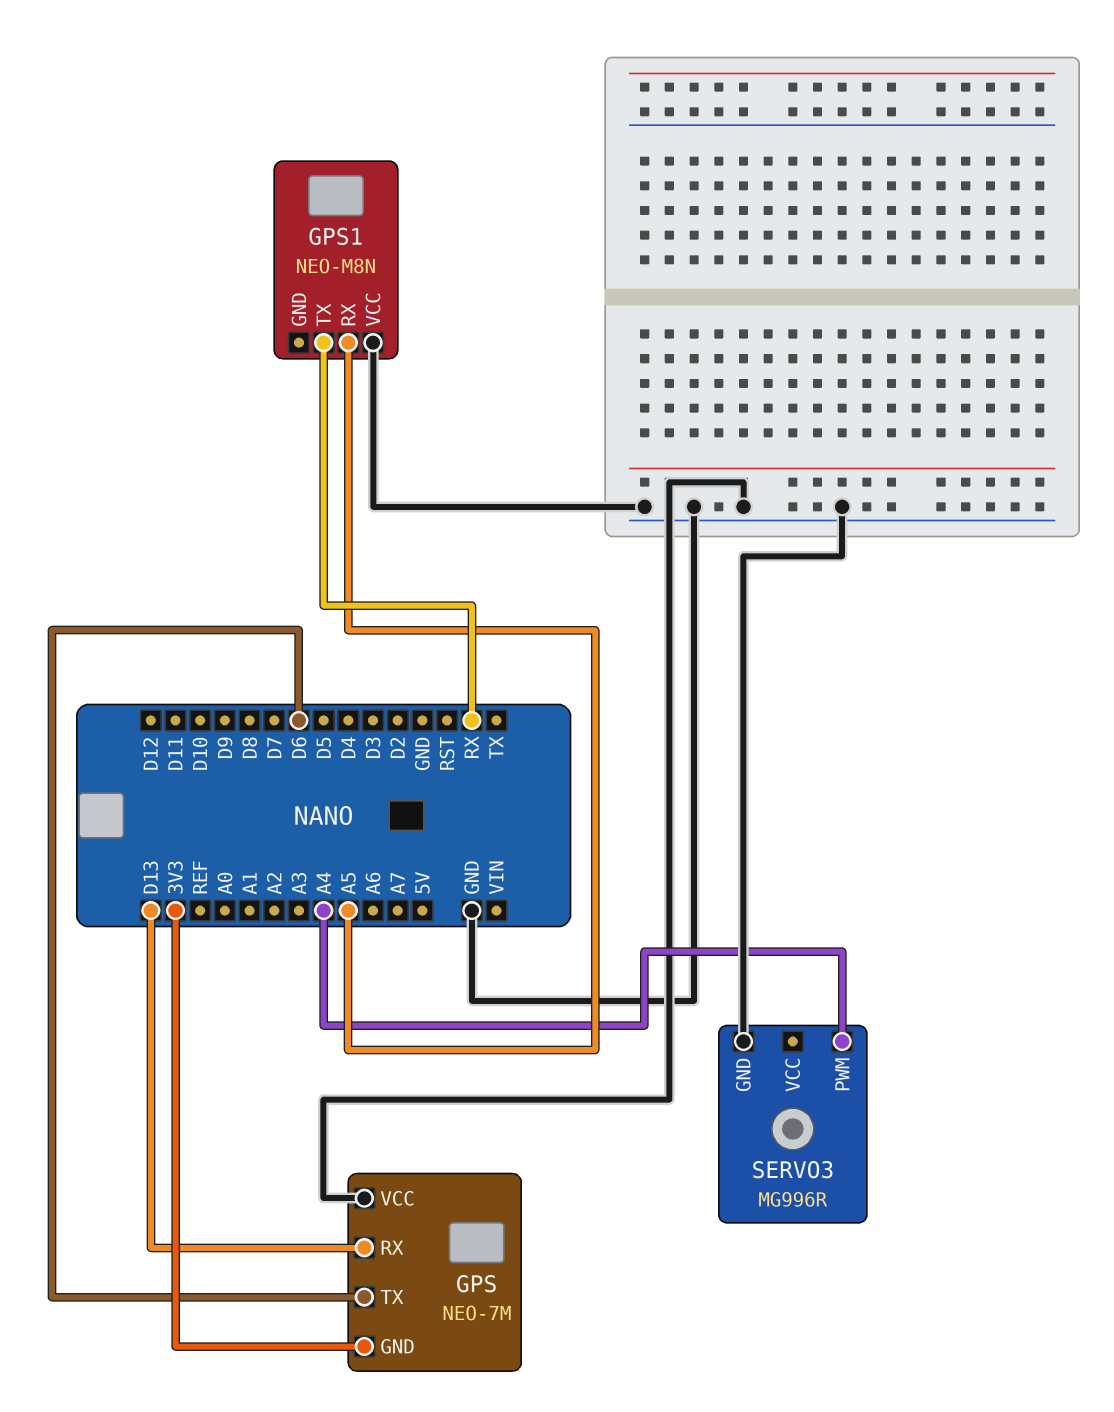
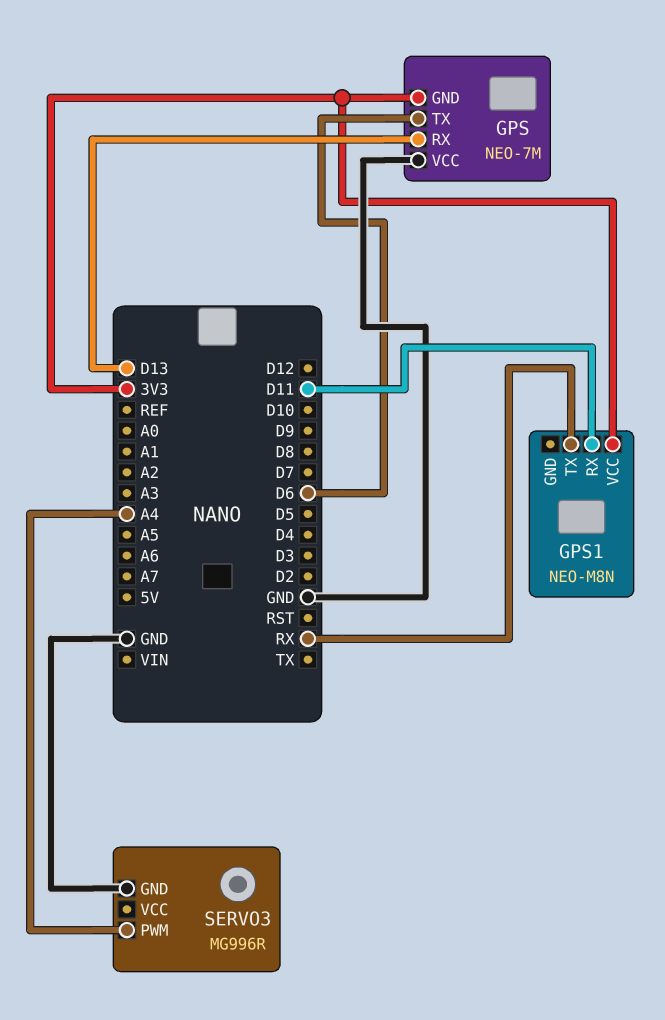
GPS1 pin RX: A5 -> D11
GPS1 pin VCC: GND -> 3V3

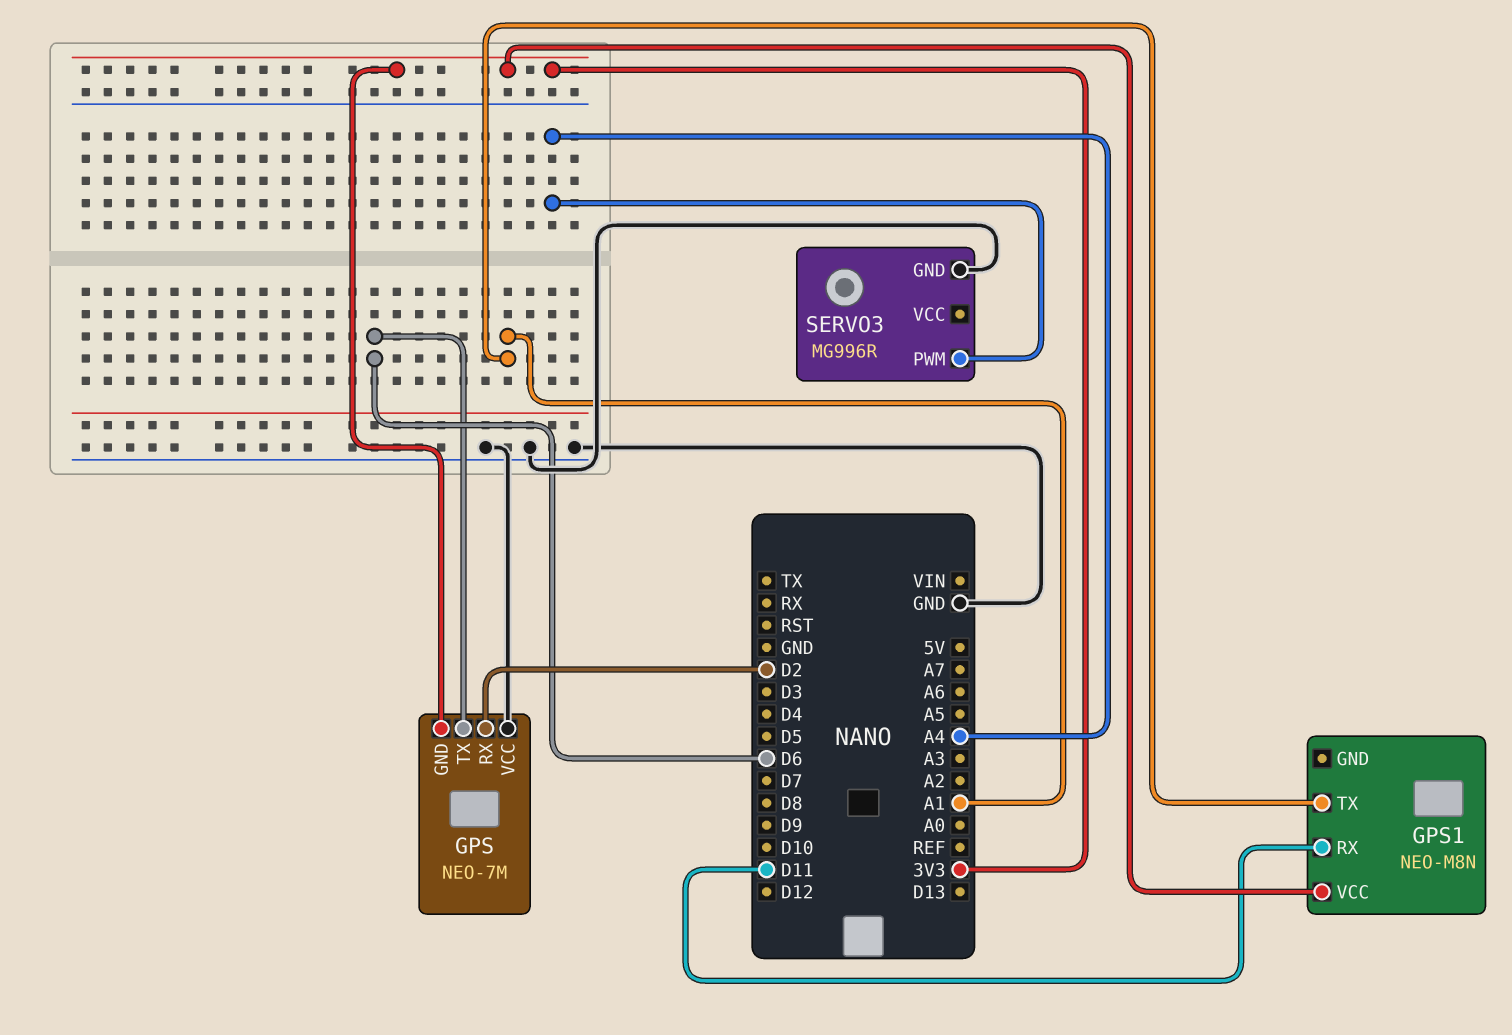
GPS pin RX: D13 -> D2
GPS1 pin TX: RX -> A1

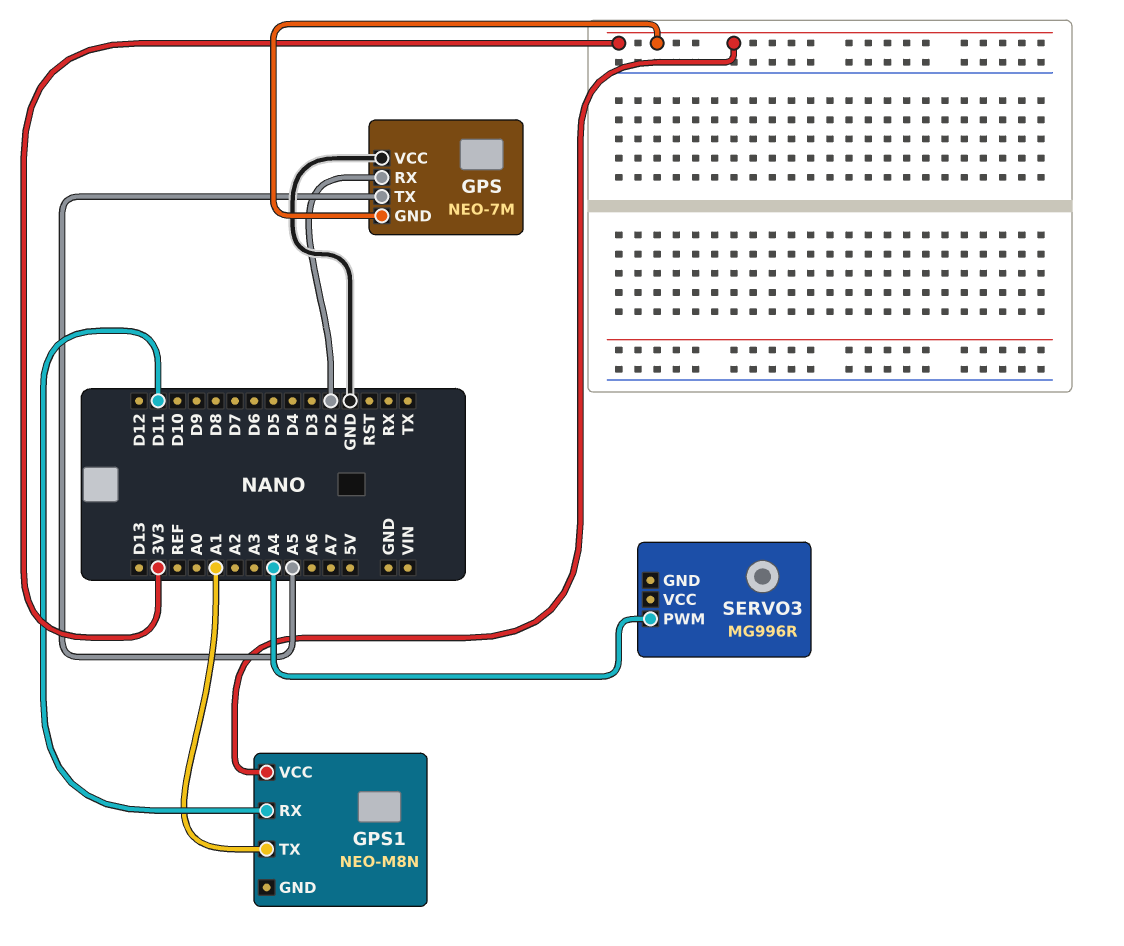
GPS pin TX: D6 -> A5
SERVO3 pin GND: GND -> none

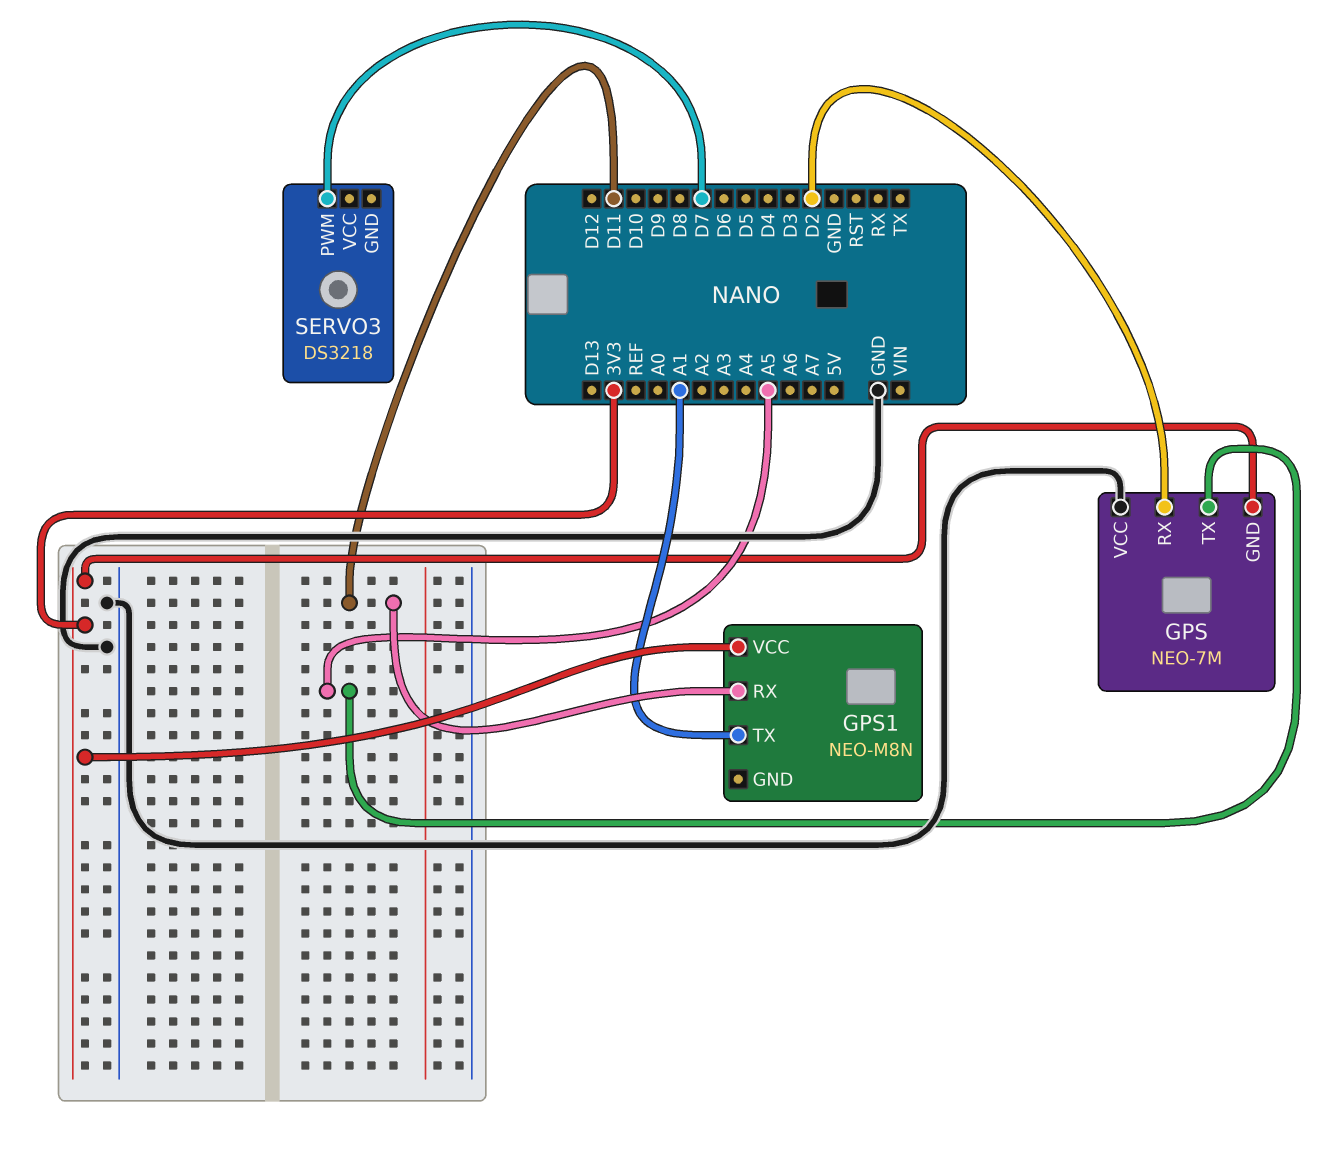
SERVO3: MG996R -> DS3218
SERVO3 pin PWM: A4 -> D7

